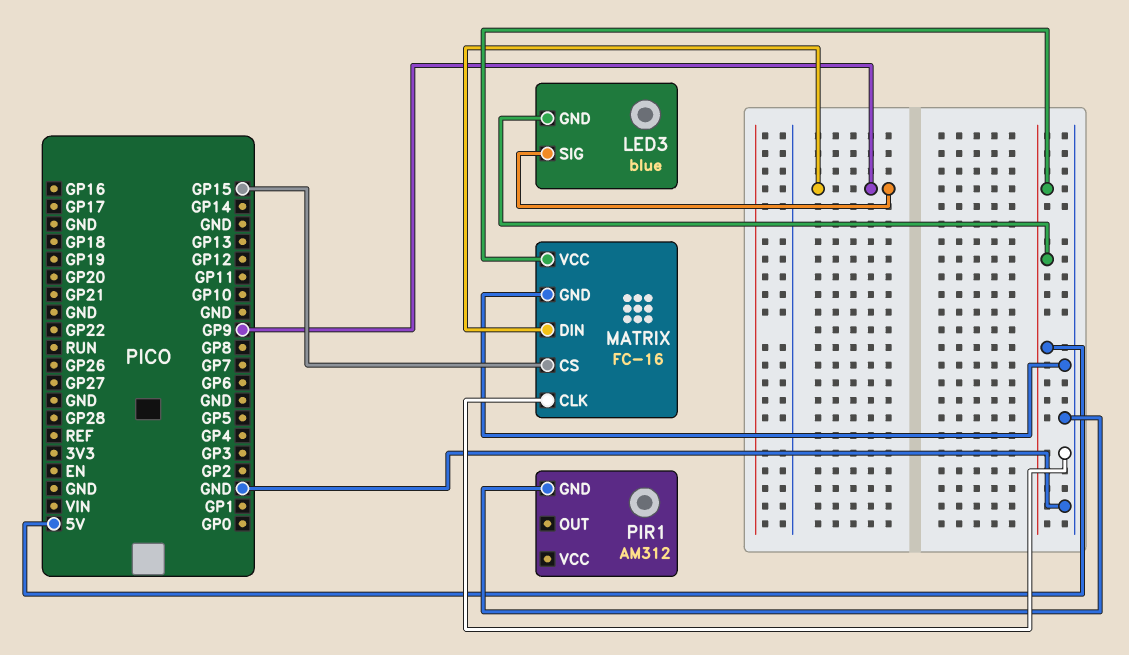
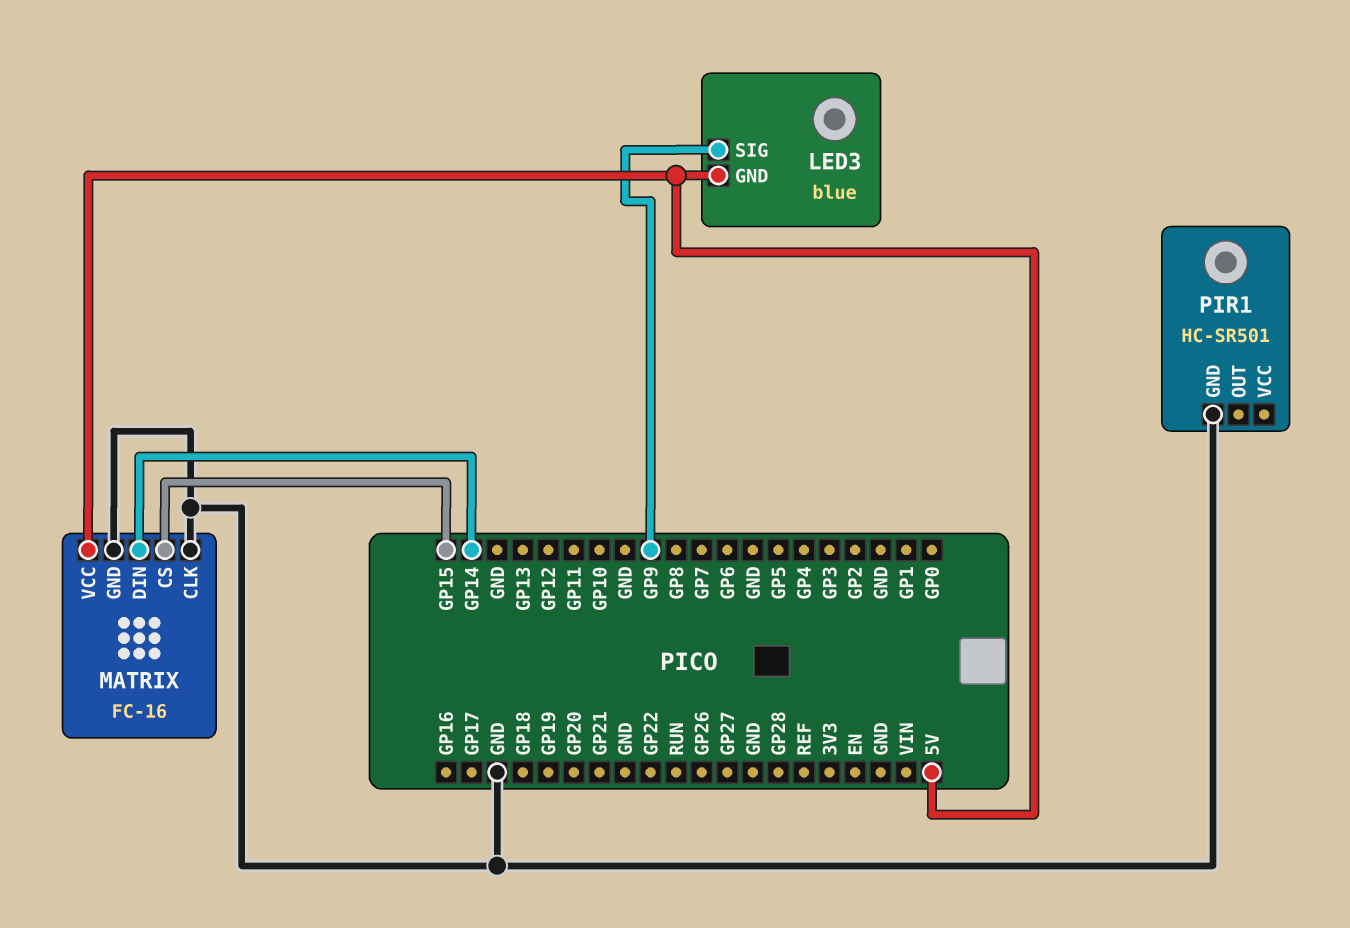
MATRIX pin DIN: GP9 -> GP14
PIR1: AM312 -> HC-SR501

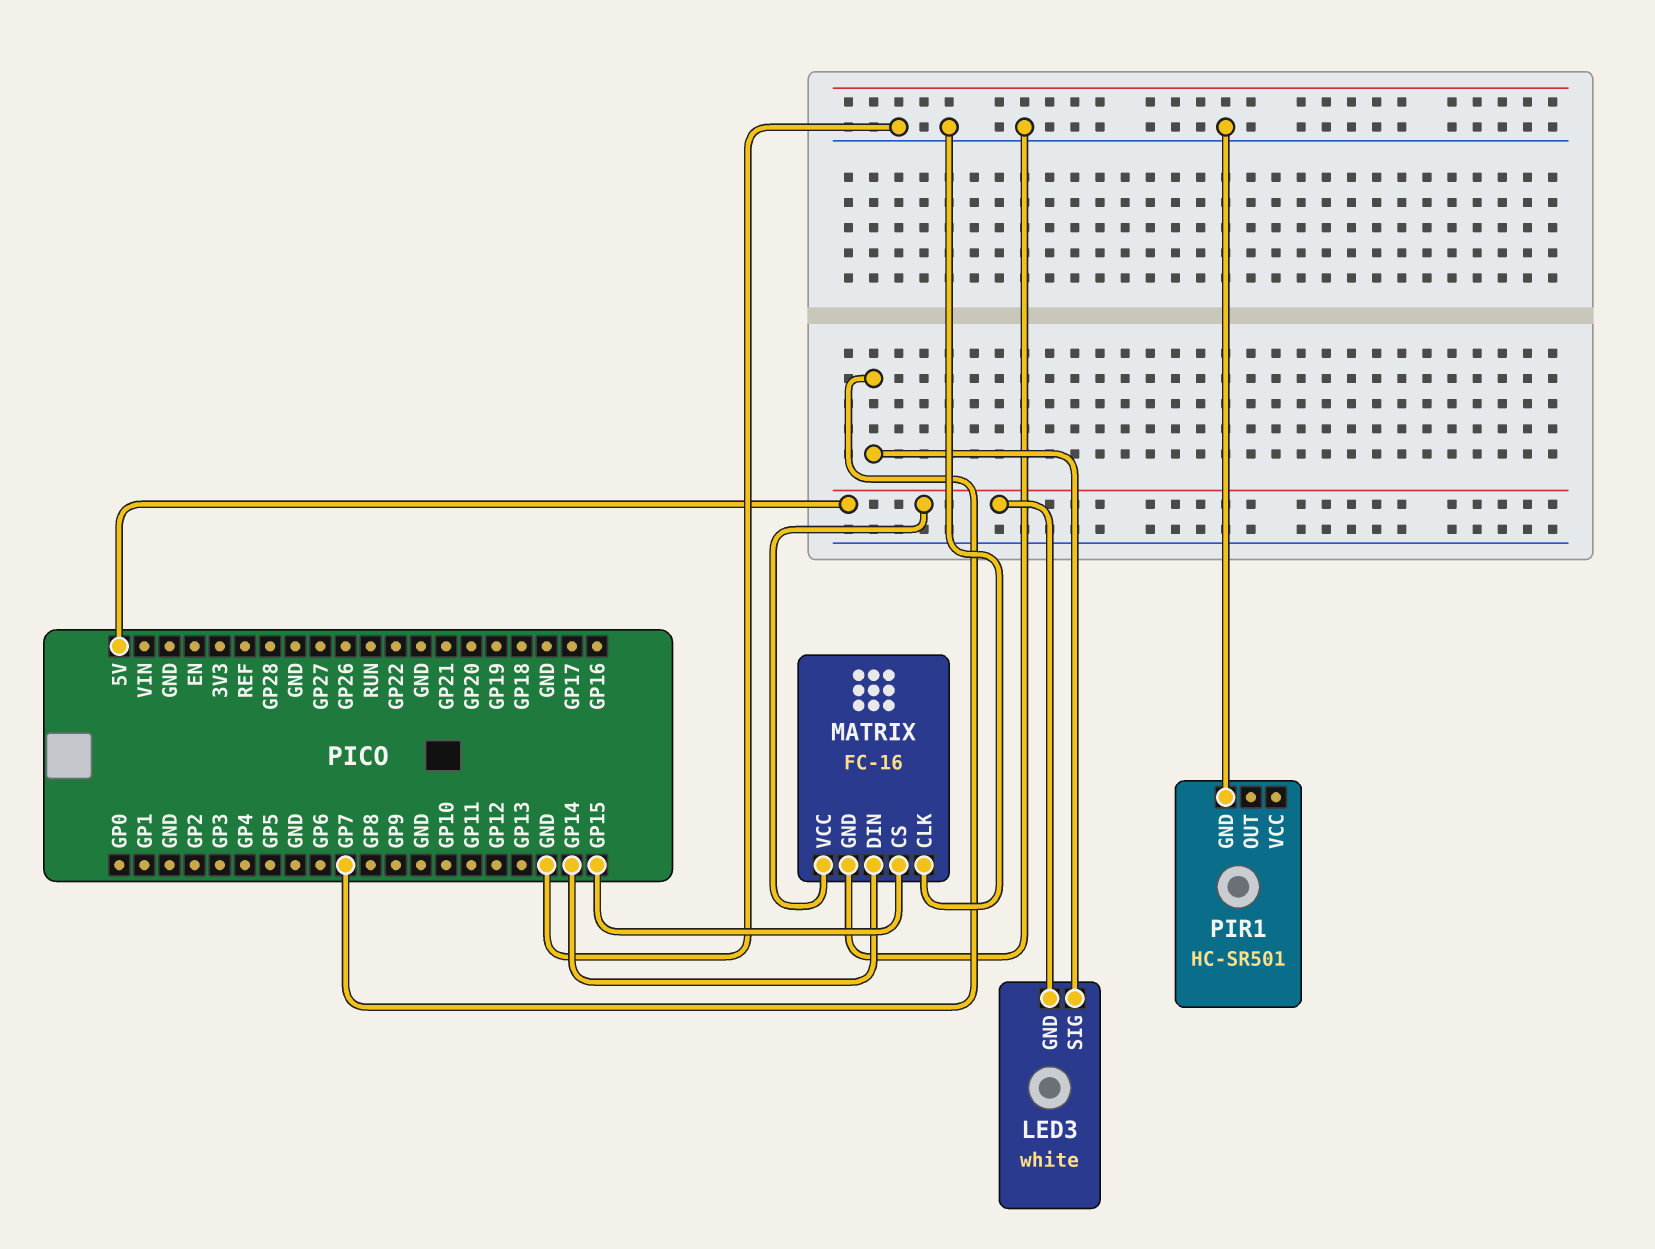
LED3: blue -> white
LED3 pin SIG: GP9 -> GP7

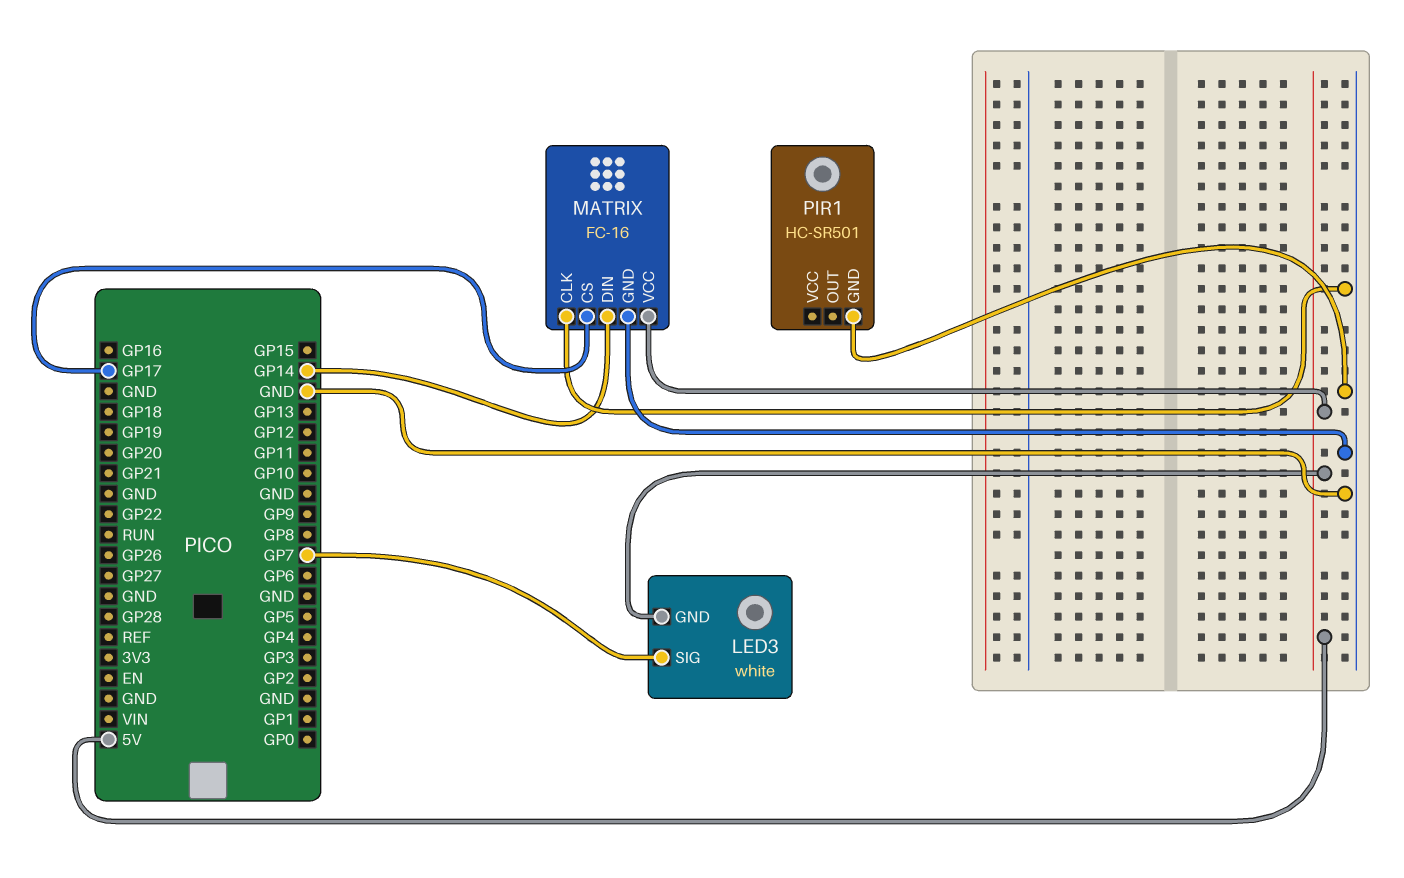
MATRIX pin CS: GP15 -> GP17

